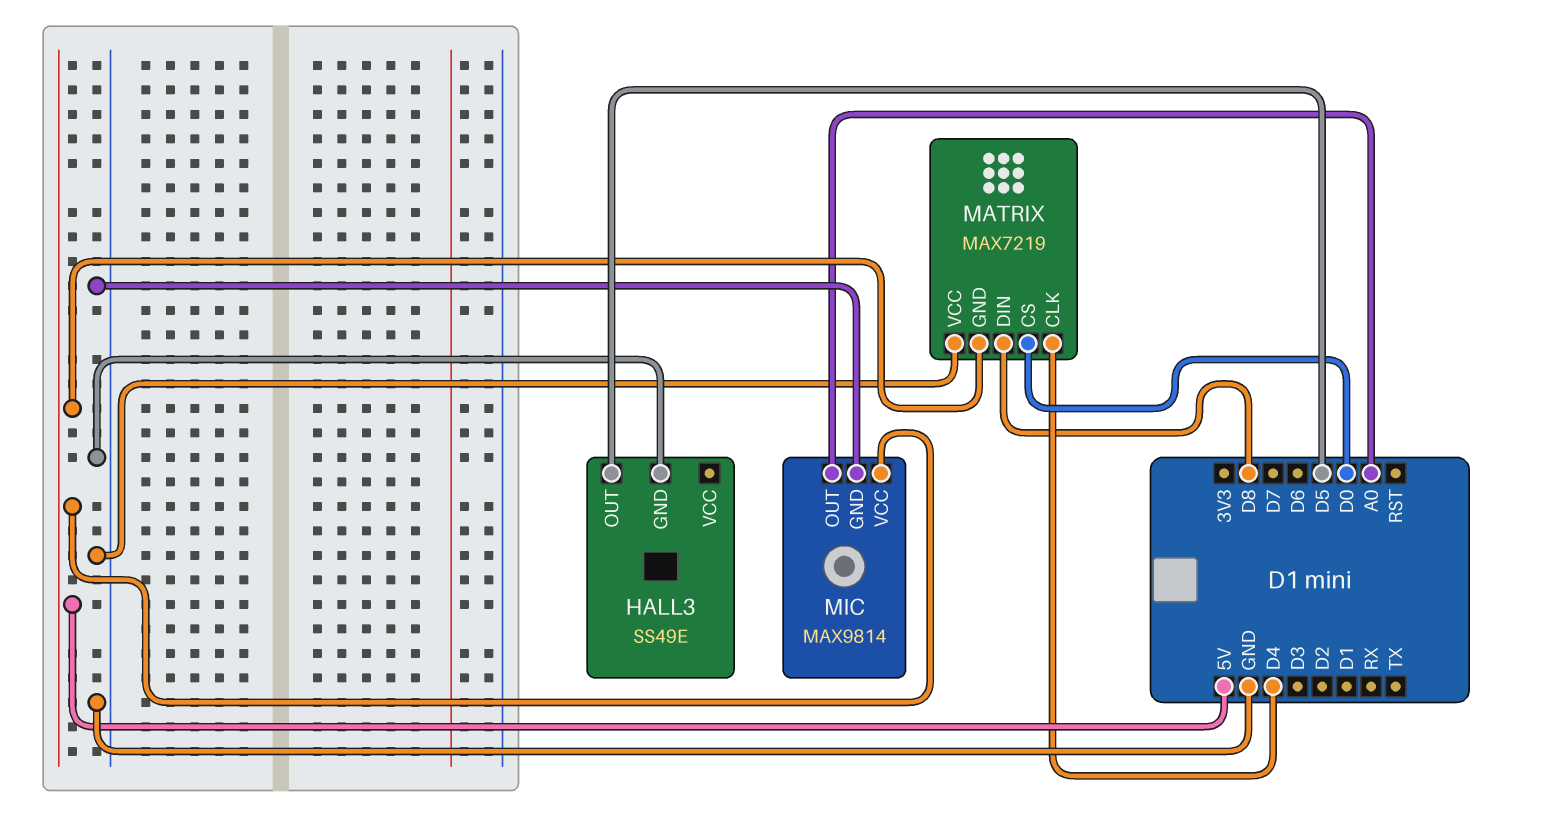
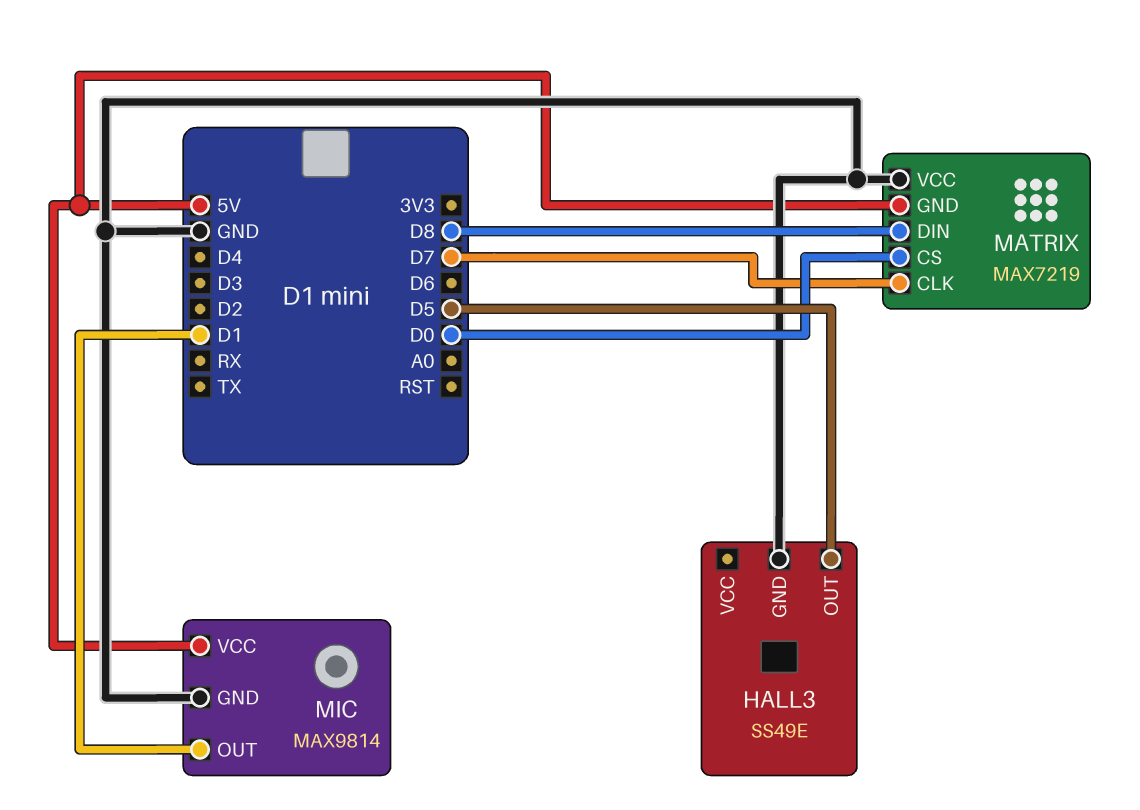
MATRIX pin CLK: D4 -> D7
MIC pin OUT: A0 -> D1

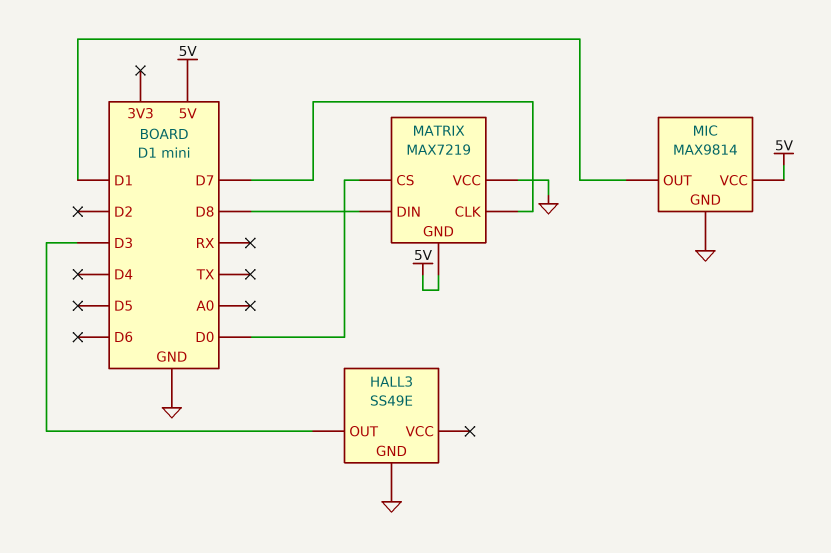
HALL3 pin OUT: D5 -> D3

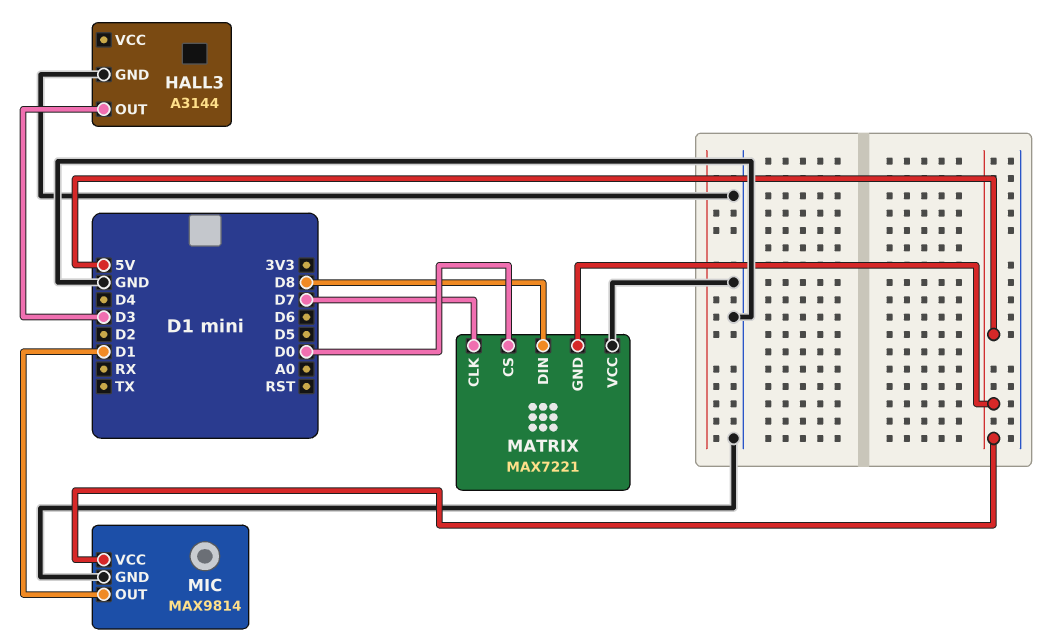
HALL3: SS49E -> A3144
MATRIX: MAX7219 -> MAX7221

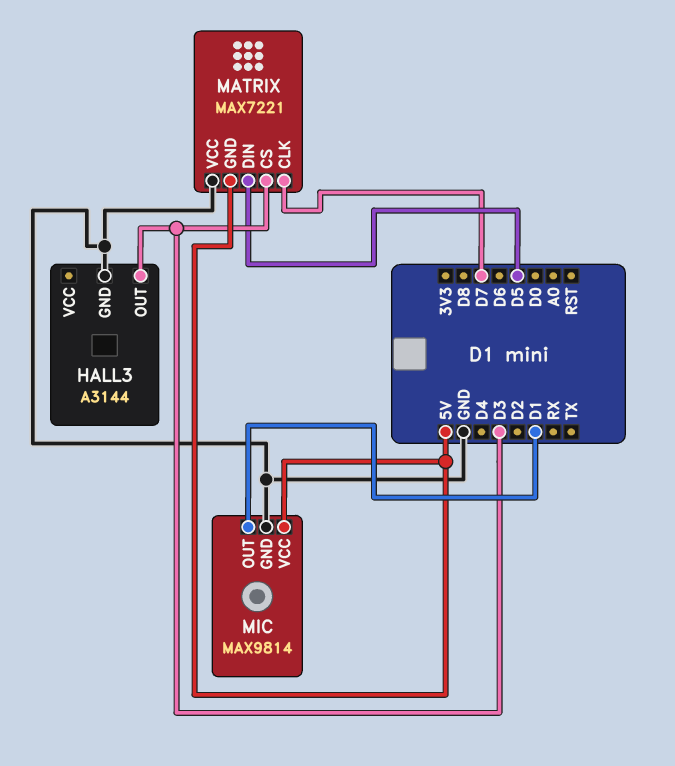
MATRIX pin CS: D0 -> D3
MATRIX pin DIN: D8 -> D5

